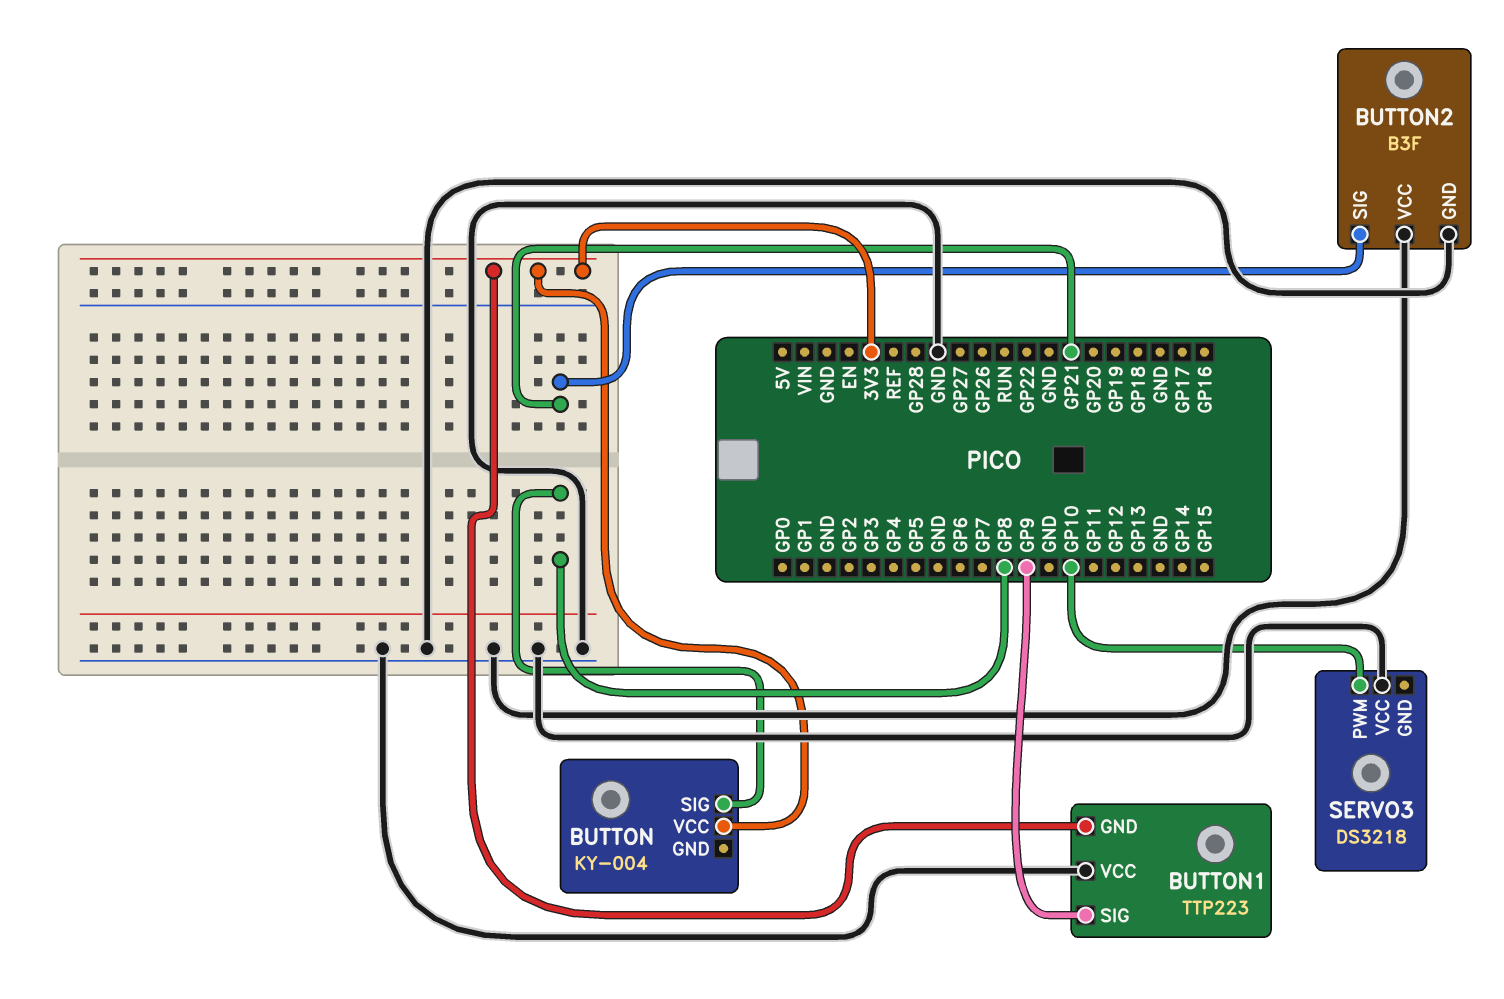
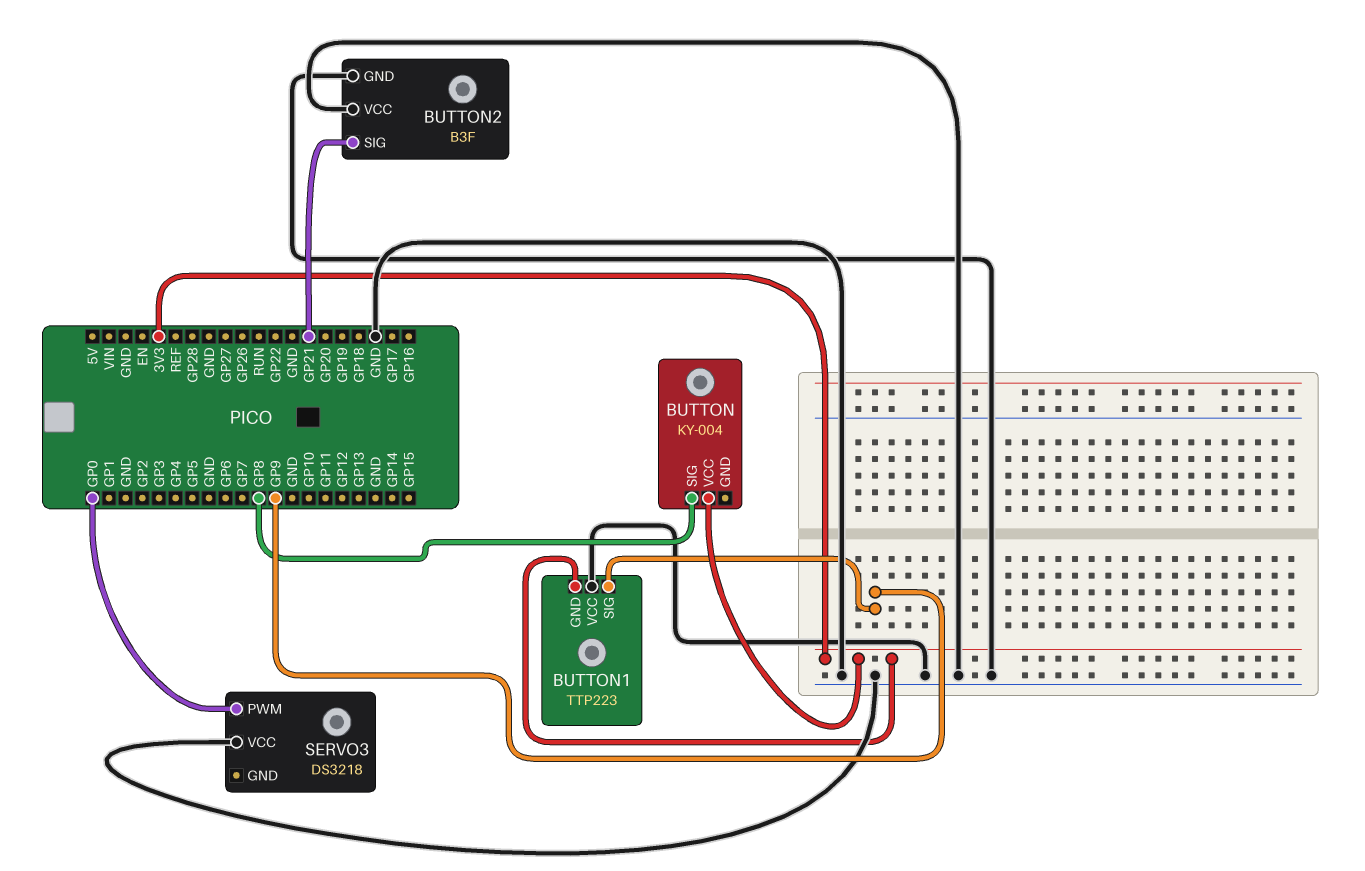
SERVO3 pin PWM: GP10 -> GP0

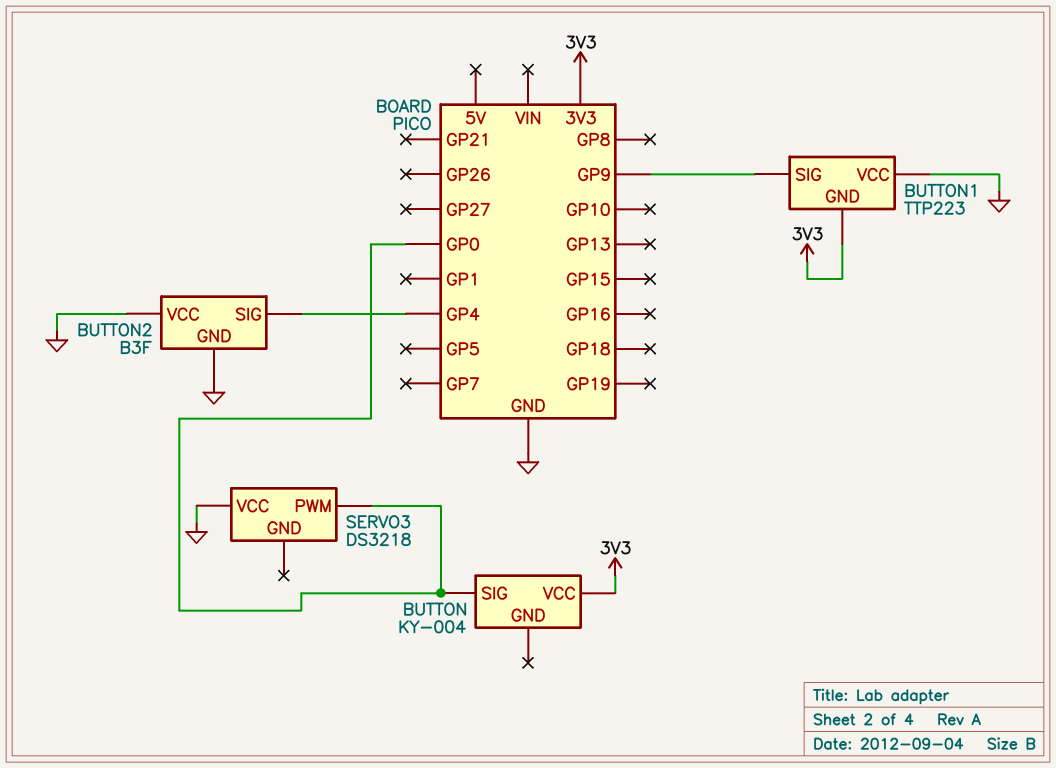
BUTTON pin SIG: GP8 -> GP0
BUTTON2 pin SIG: GP21 -> GP4

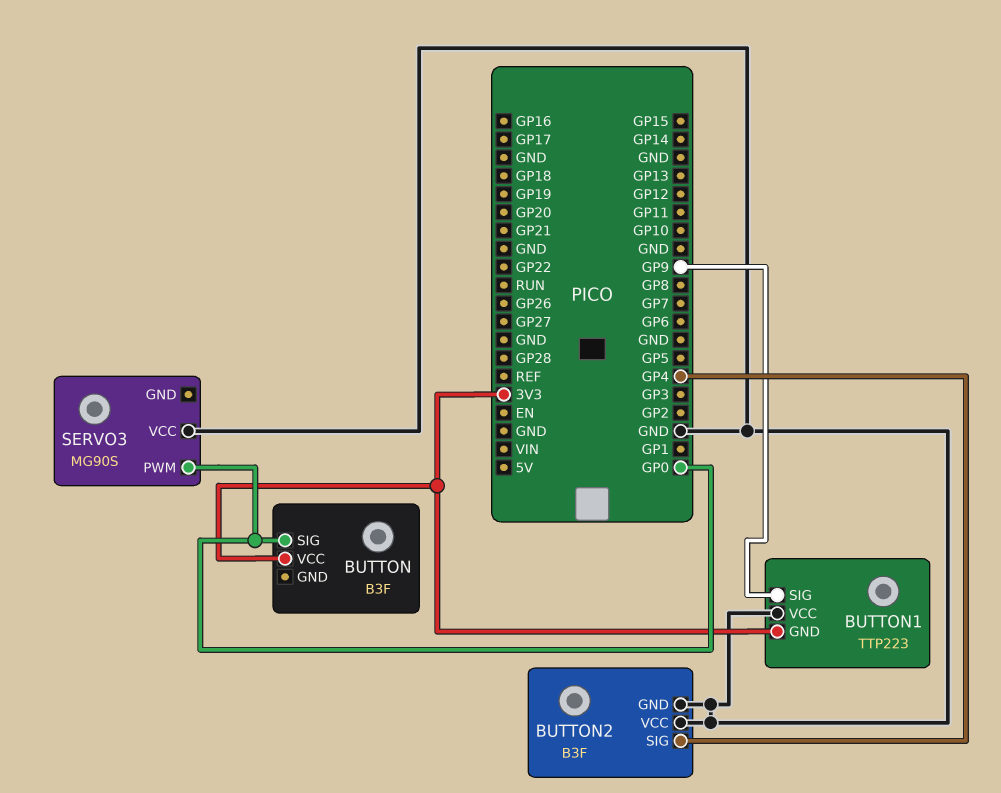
BUTTON: KY-004 -> B3F
SERVO3: DS3218 -> MG90S

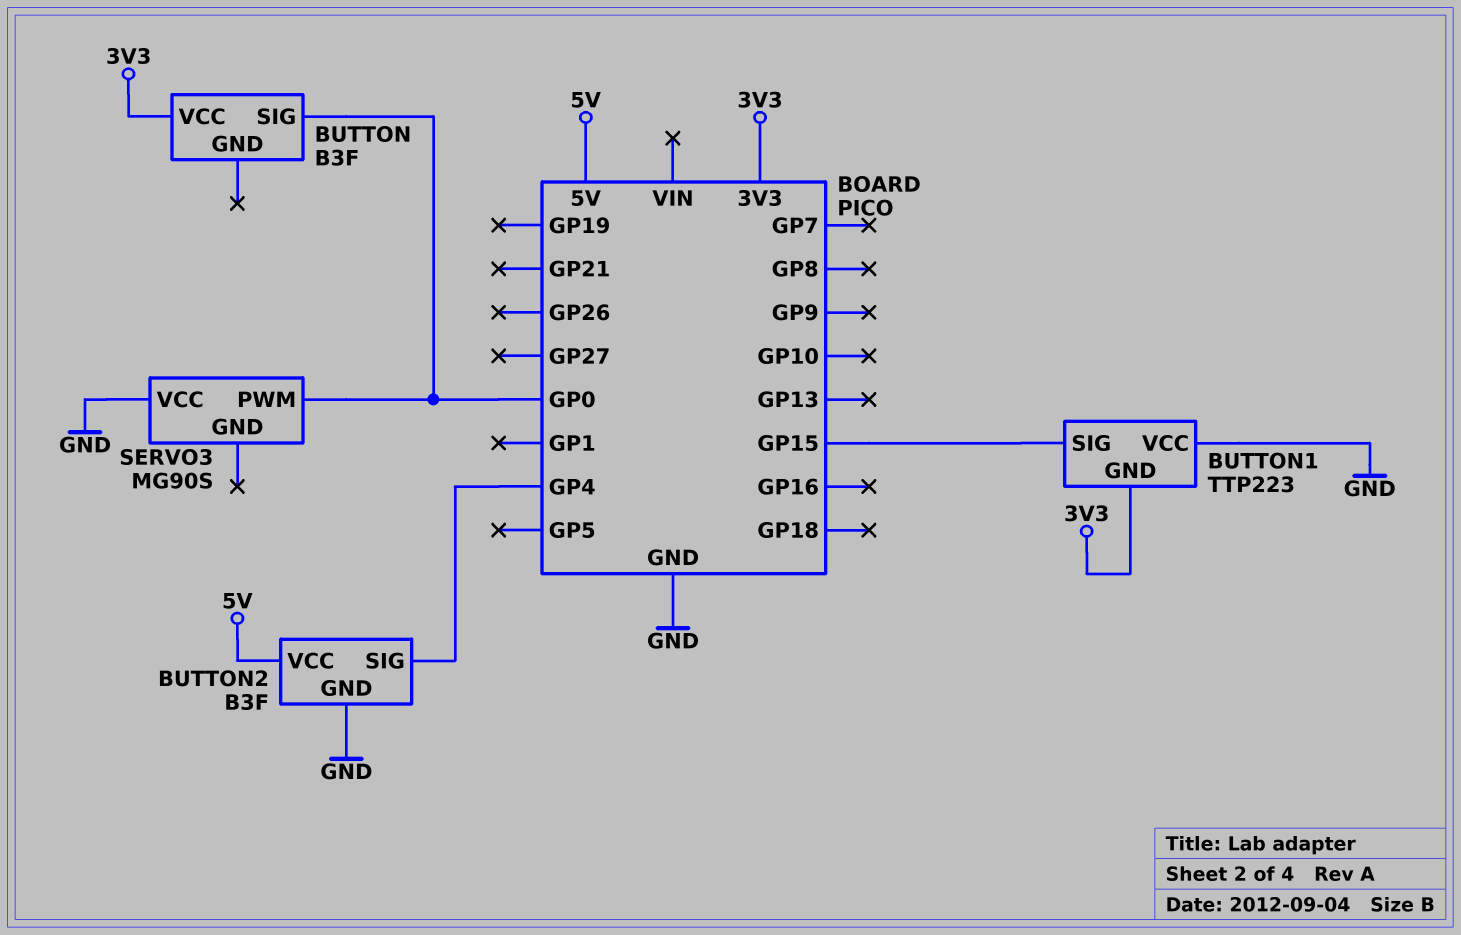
BUTTON1 pin SIG: GP9 -> GP15
BUTTON2 pin VCC: GND -> 5V

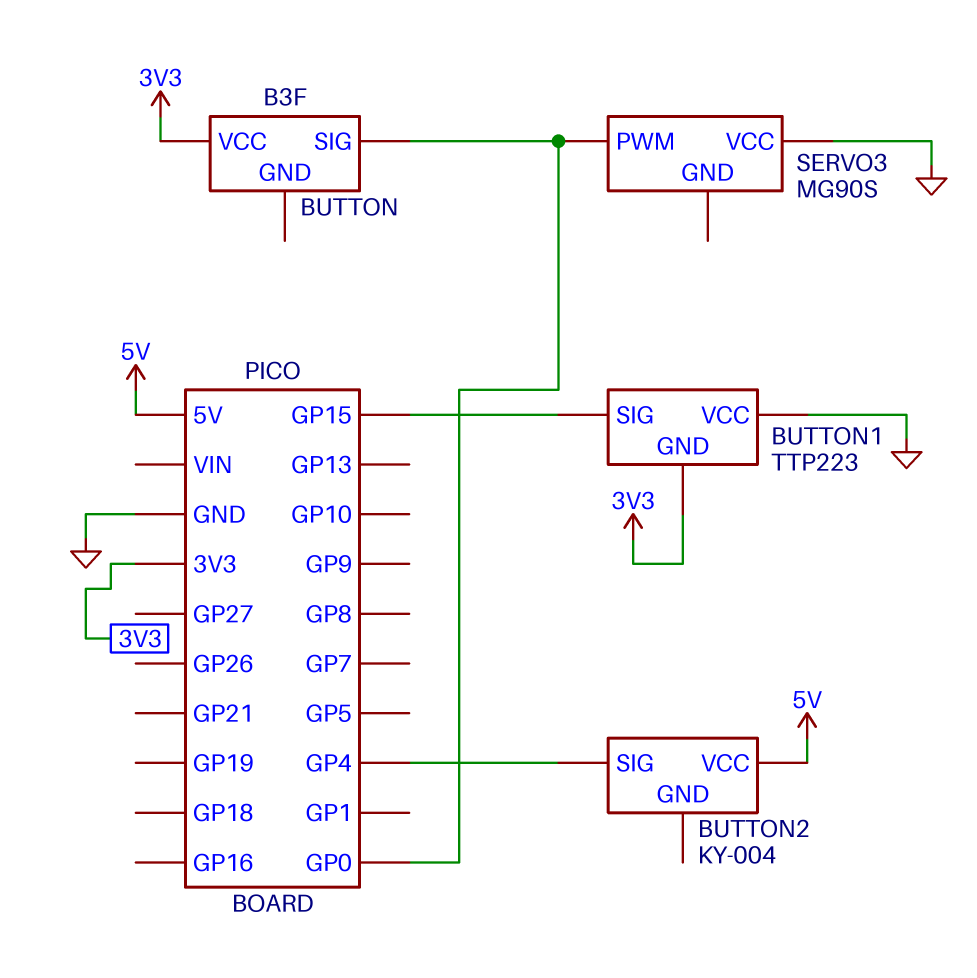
BUTTON2: B3F -> KY-004
BUTTON2 pin GND: GND -> none

